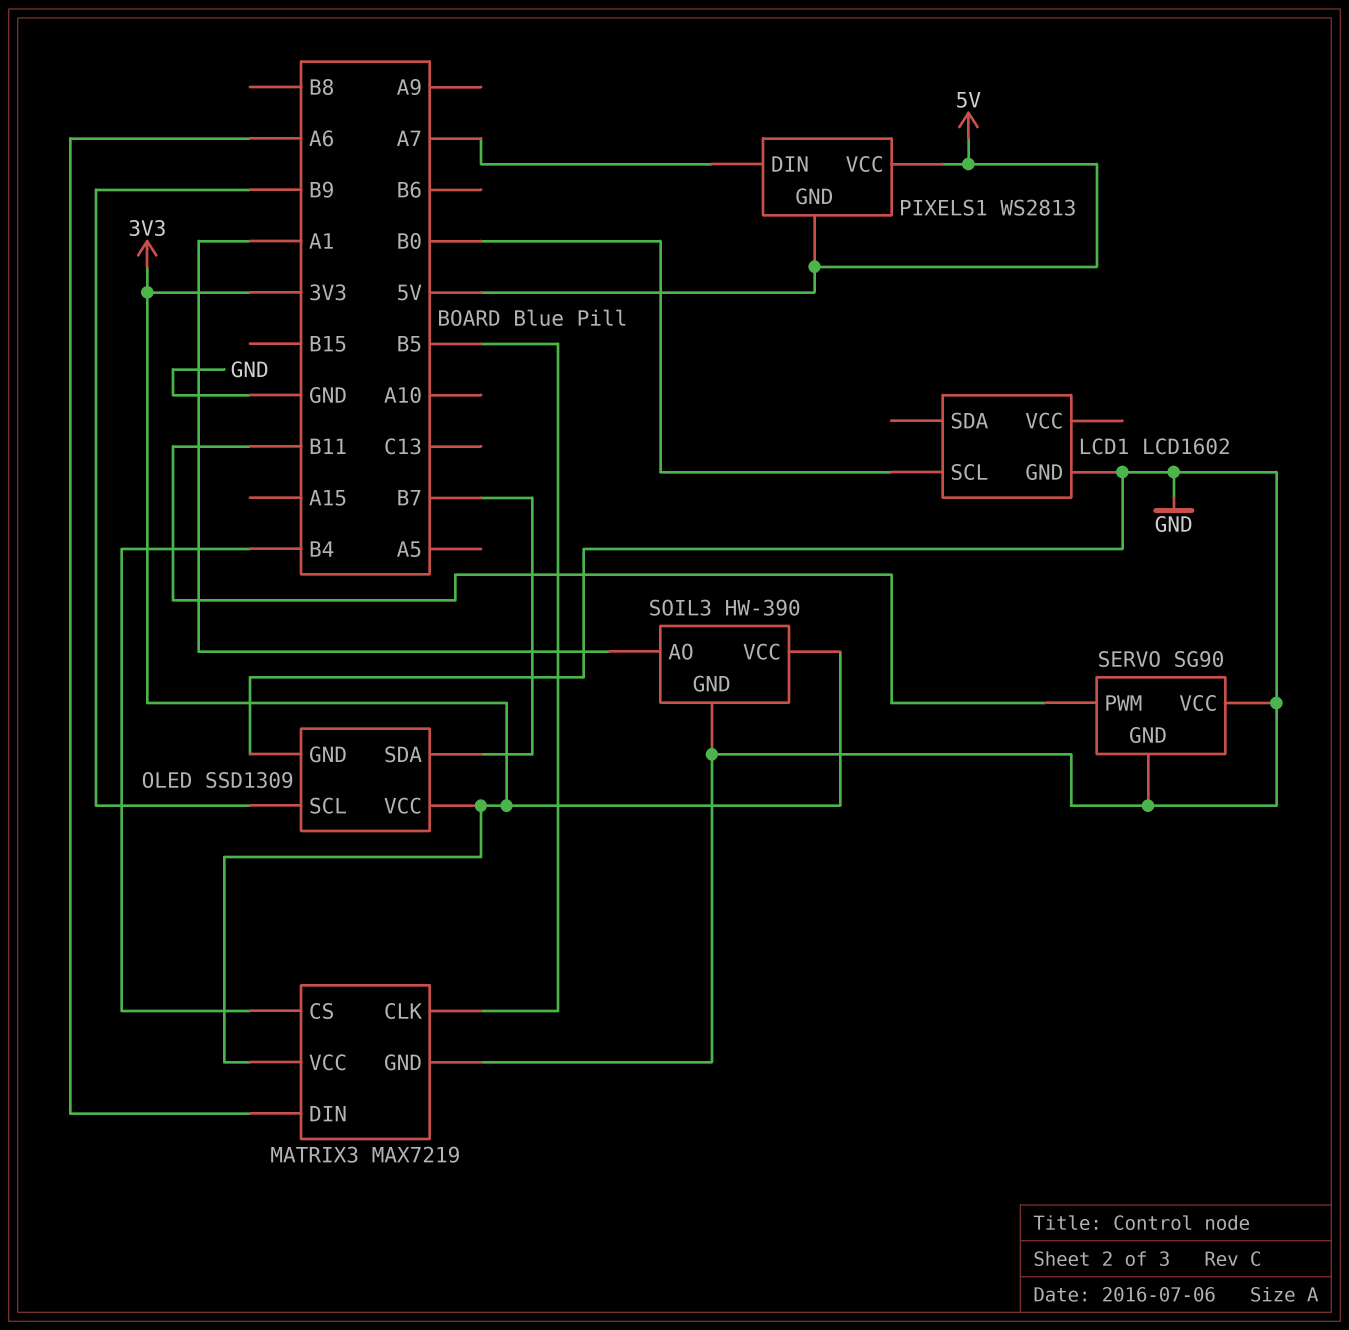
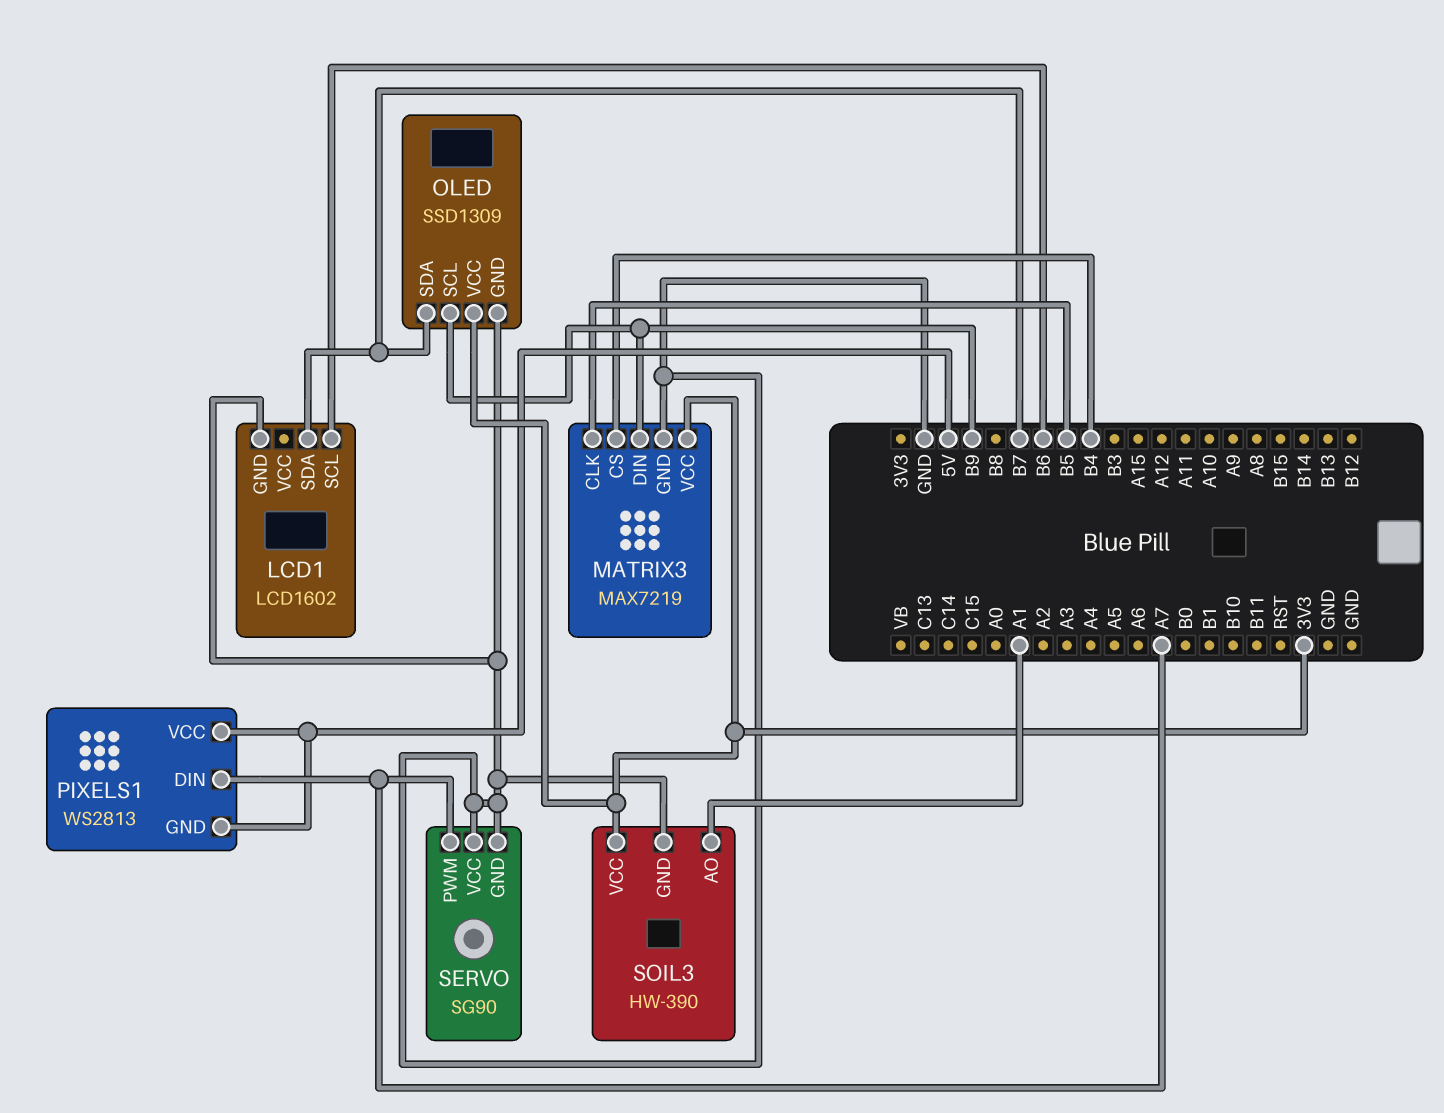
LCD1 pin SCL: B0 -> B6
LCD1 pin SDA: none -> B7
MATRIX3 pin DIN: A6 -> B9
SERVO pin PWM: B11 -> A7

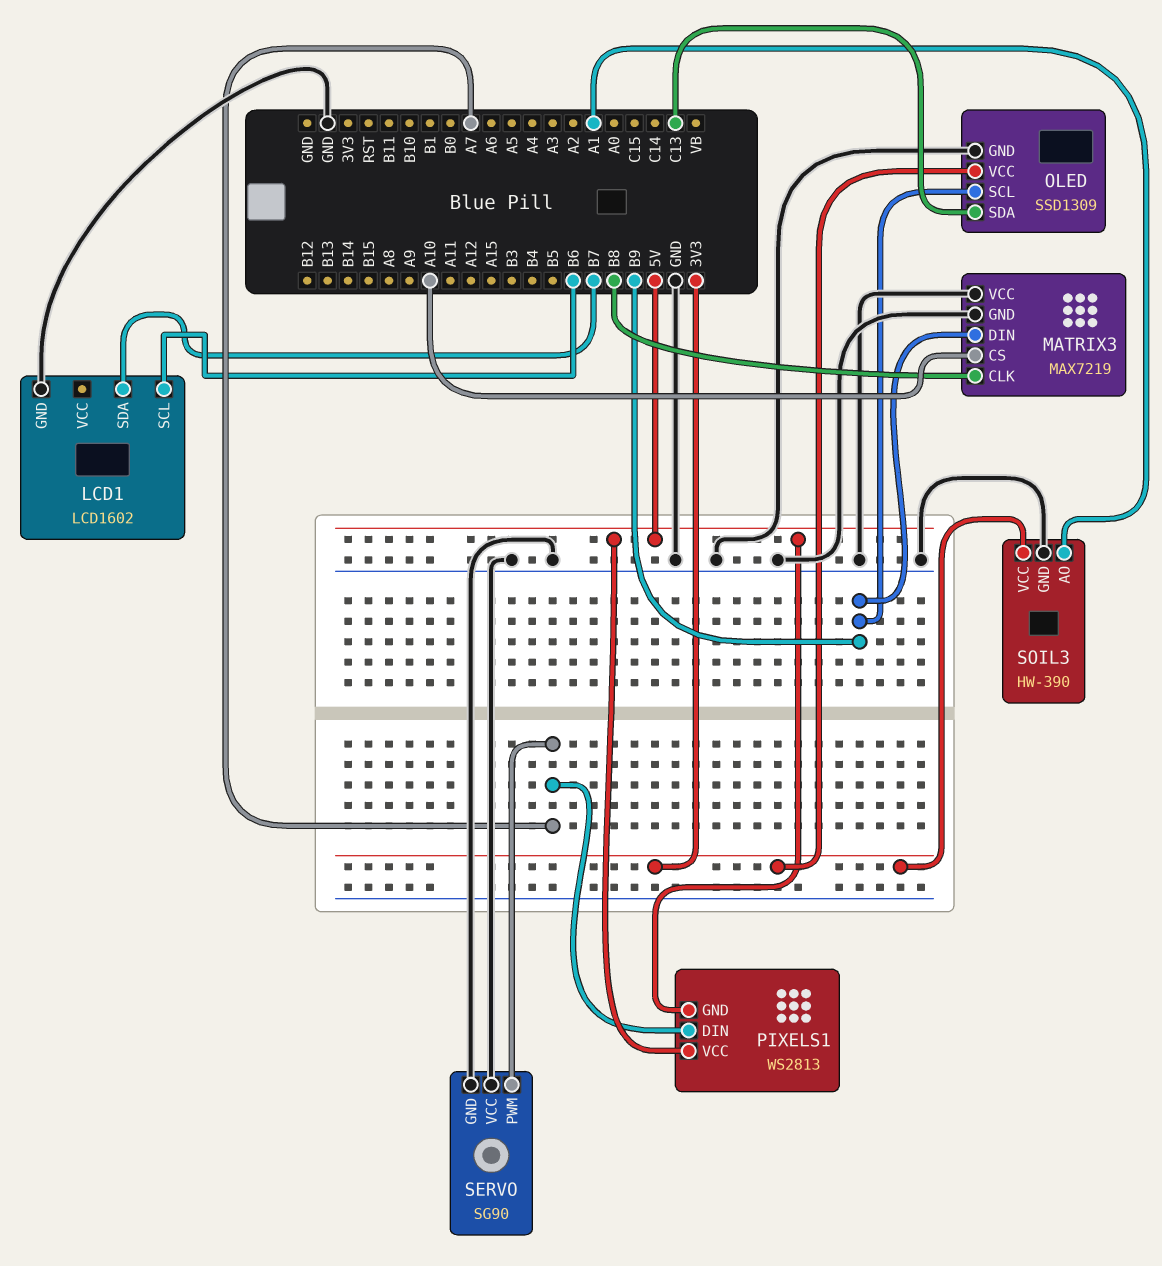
MATRIX3 pin CLK: B5 -> B8
MATRIX3 pin CS: B4 -> A10
MATRIX3 pin VCC: 3V3 -> GND
OLED pin SDA: B7 -> C13

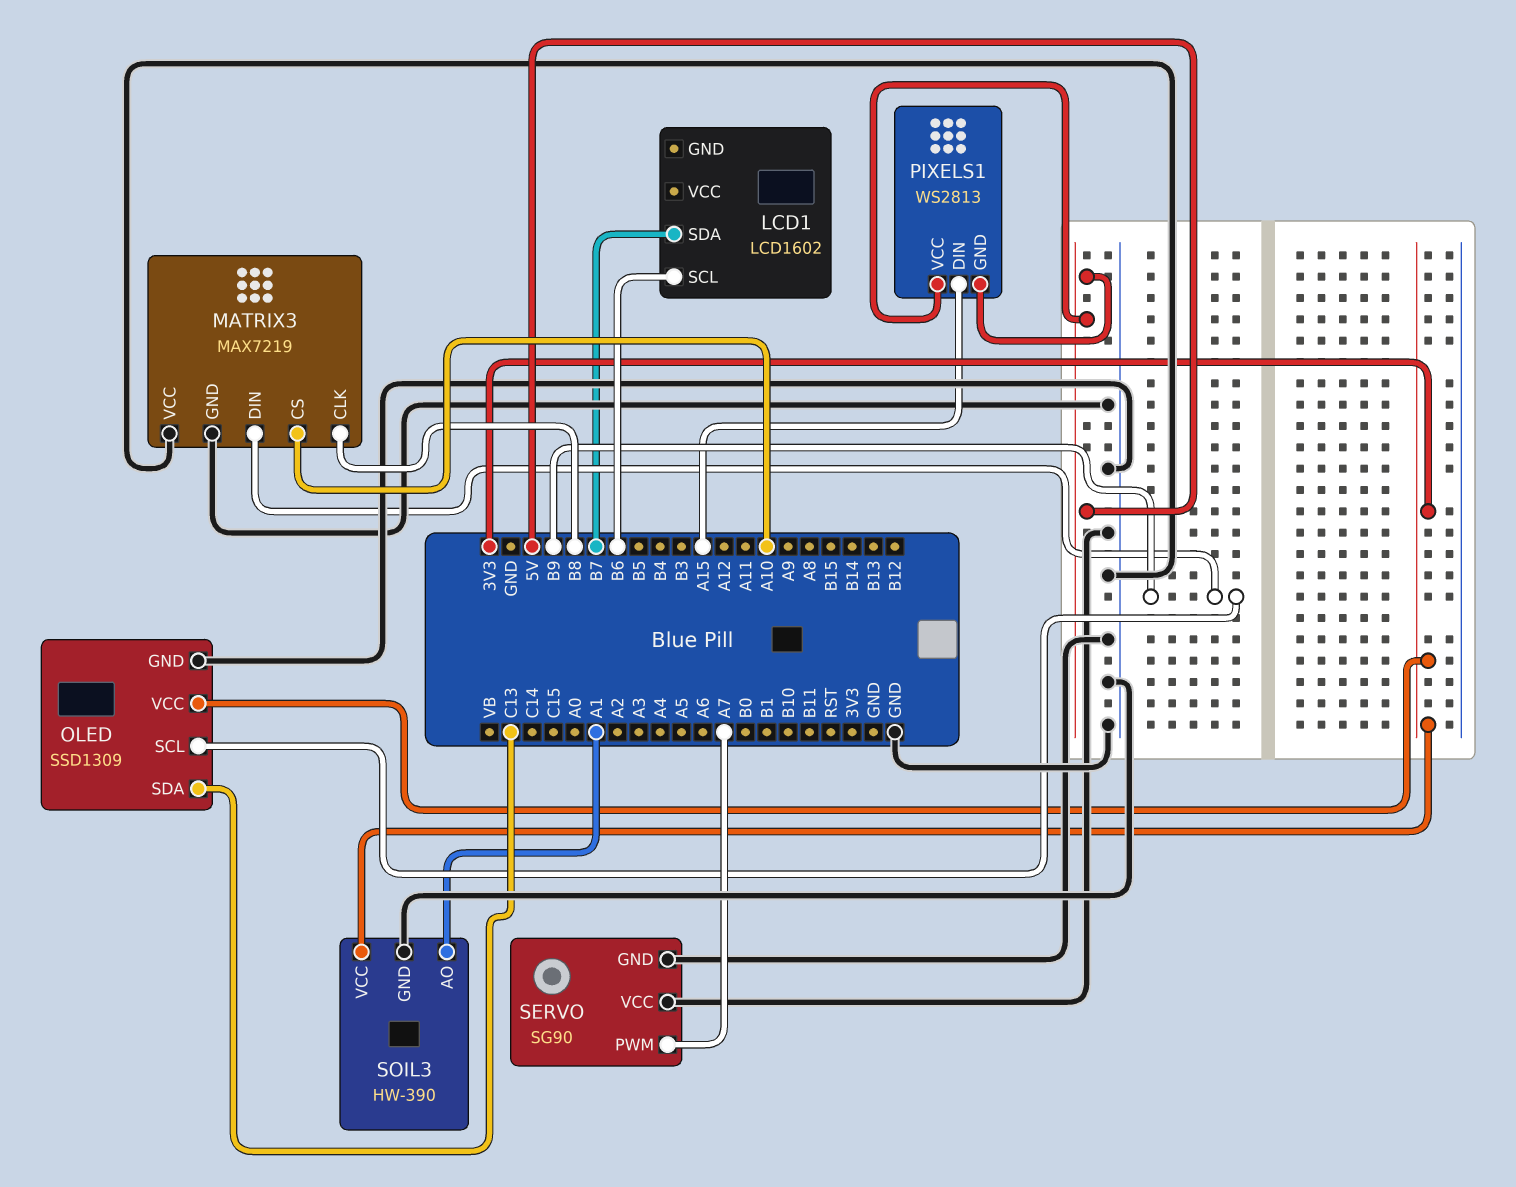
LCD1 pin GND: GND -> none
PIXELS1 pin DIN: A7 -> A15

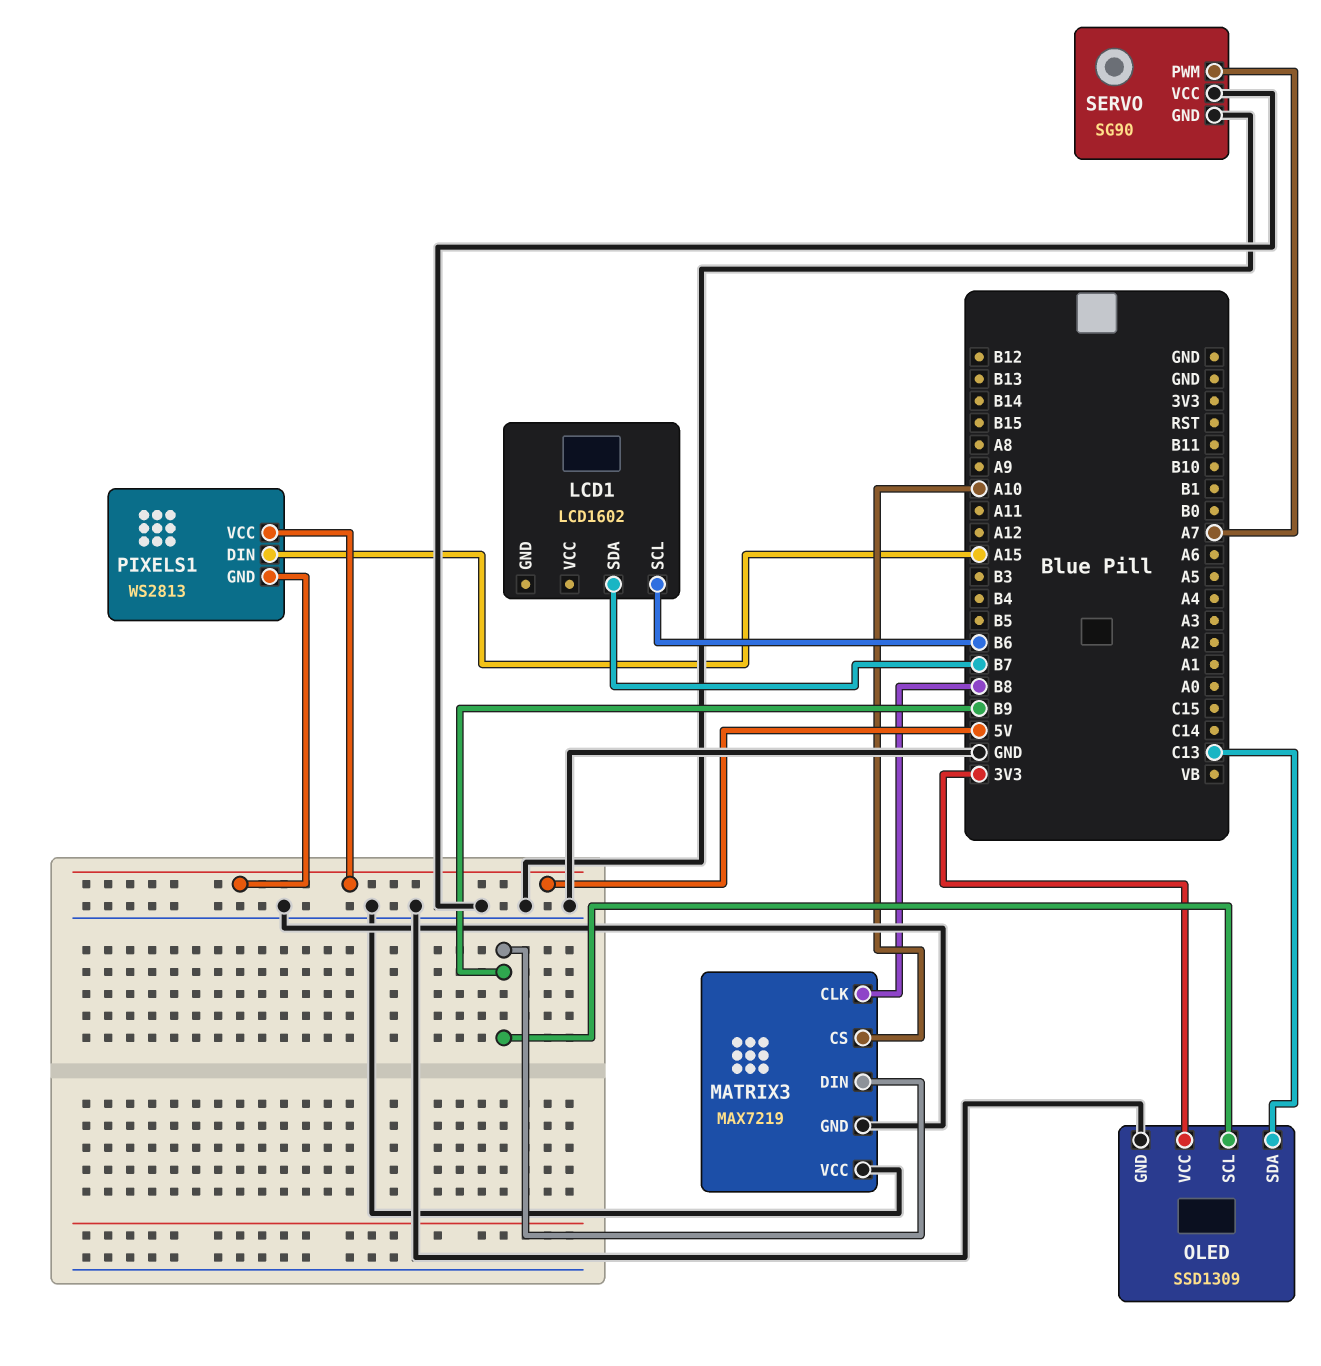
SOIL3: HW-390 -> none
SOIL3 pin AO: A1 -> none
SOIL3 pin GND: GND -> none
SOIL3 pin VCC: 3V3 -> none

